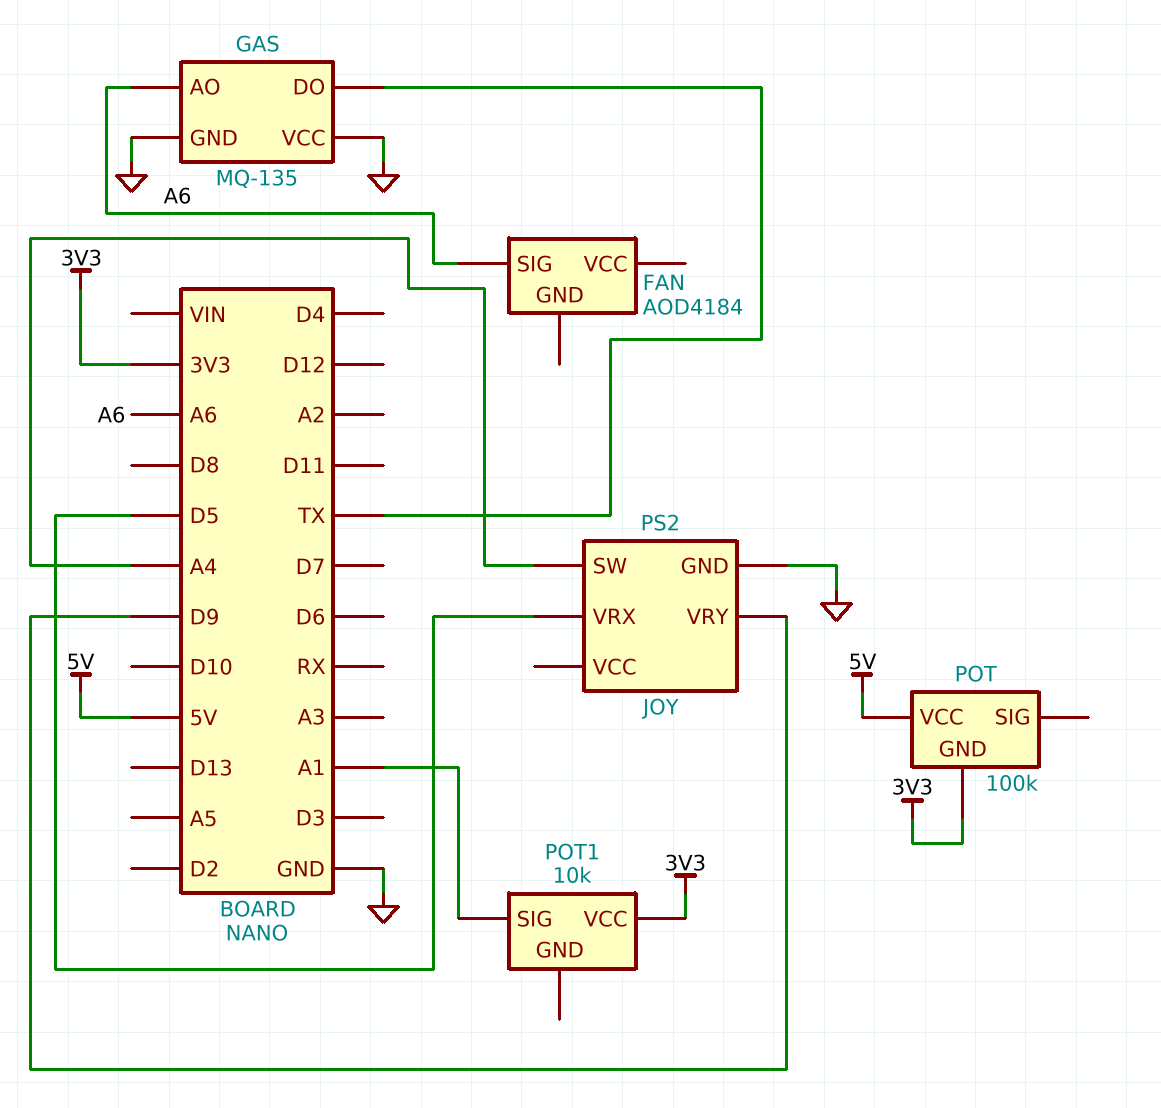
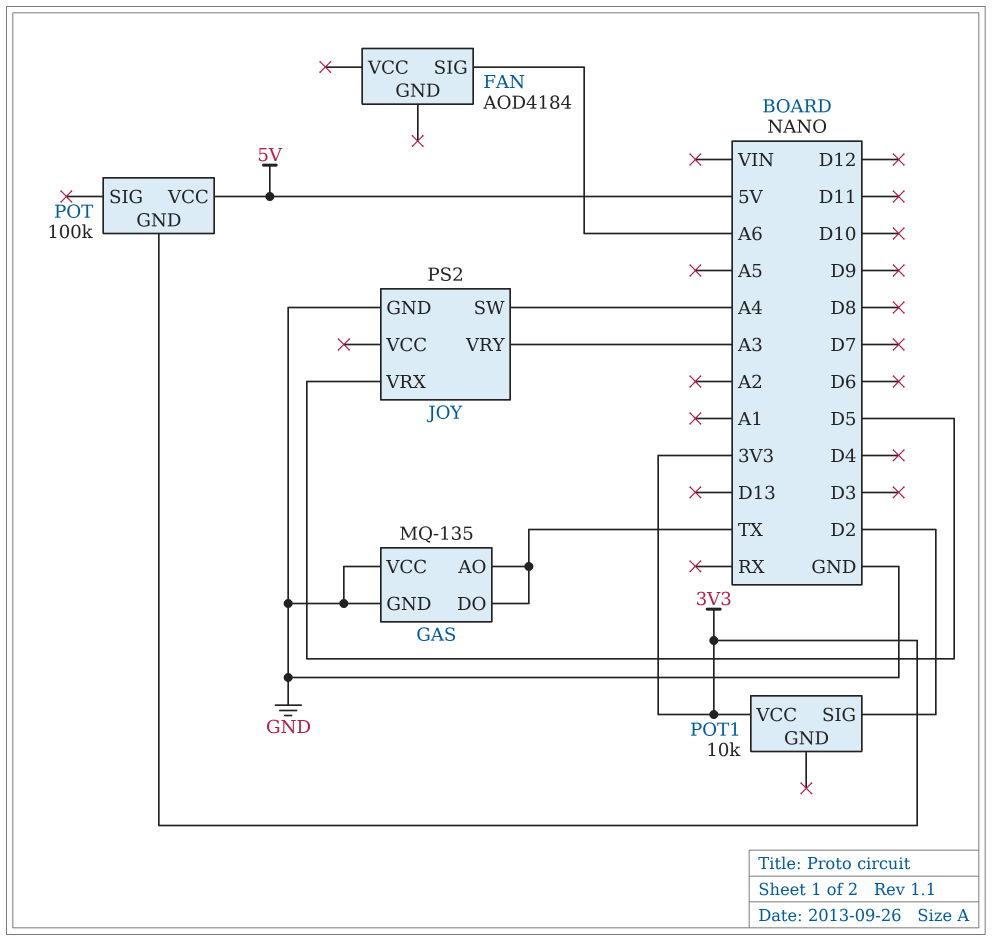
GAS pin AO: A6 -> TX
JOY pin VRY: D9 -> A3
POT1 pin SIG: A1 -> D2

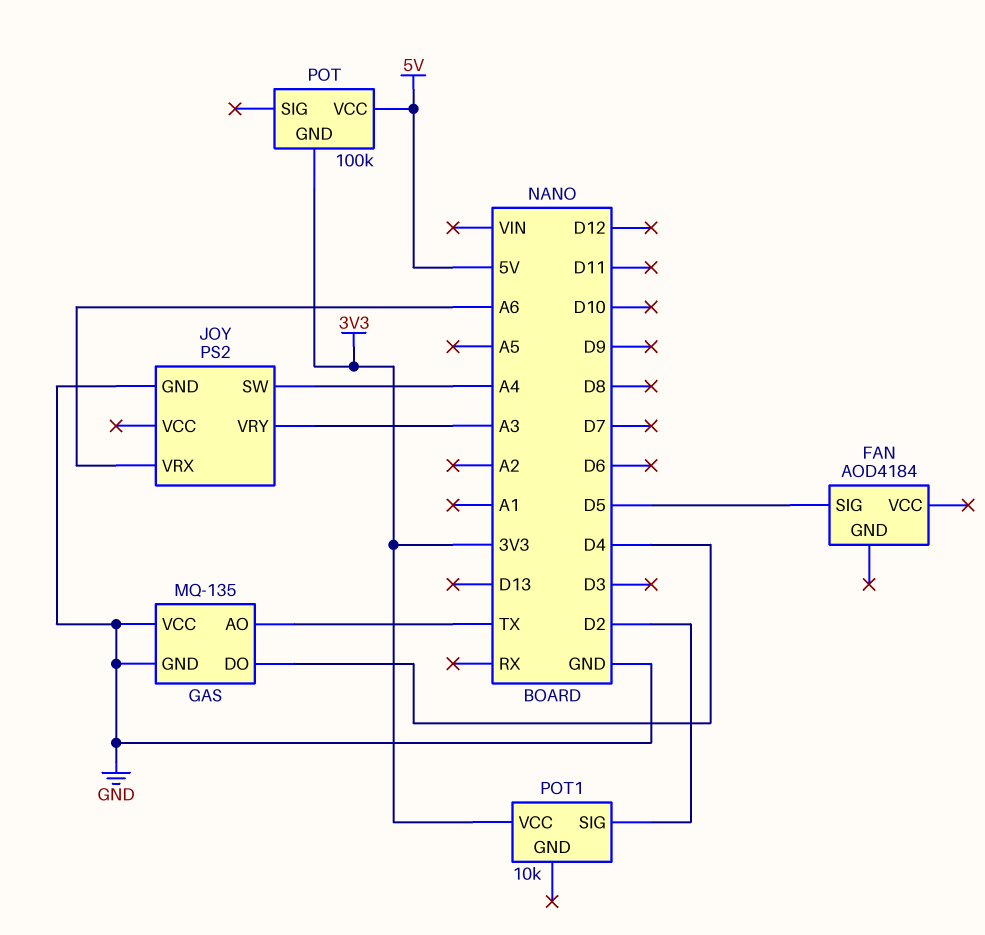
FAN pin SIG: A6 -> D5
GAS pin DO: TX -> D4
JOY pin VRX: D5 -> A6

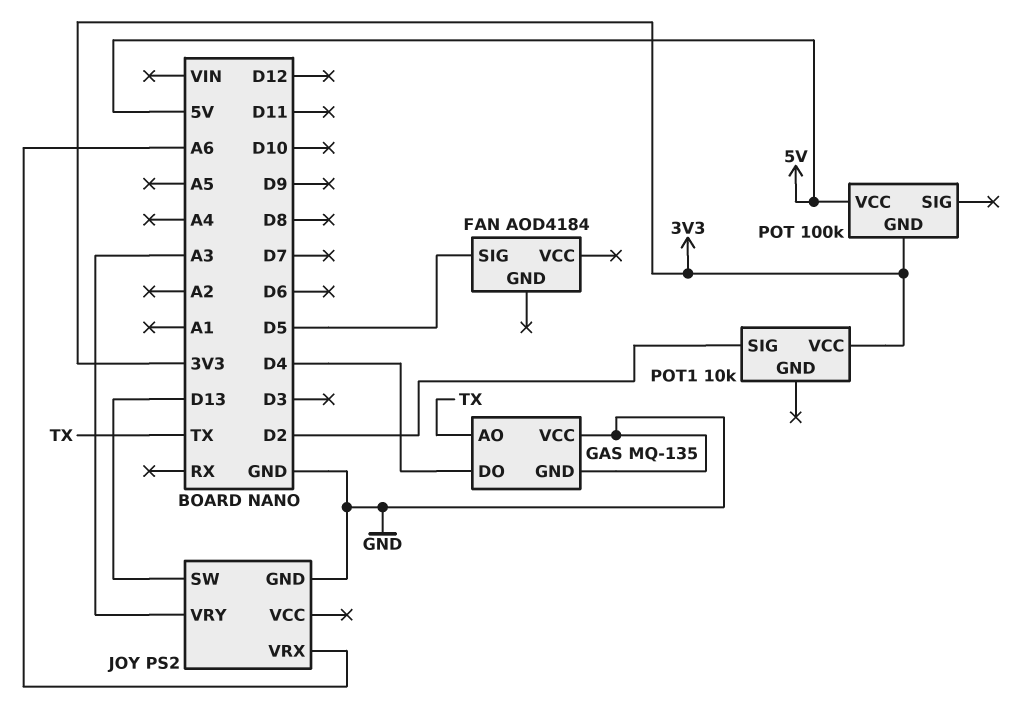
JOY pin SW: A4 -> D13

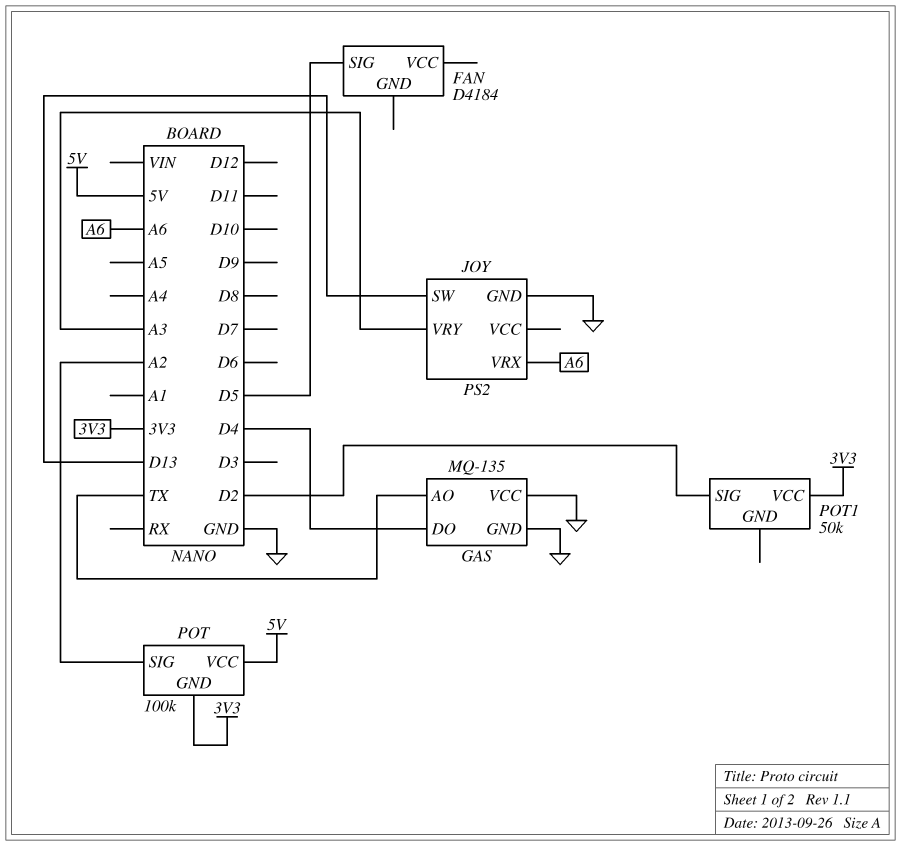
FAN: AOD4184 -> D4184
POT pin SIG: none -> A2
POT1: 10k -> 50k

